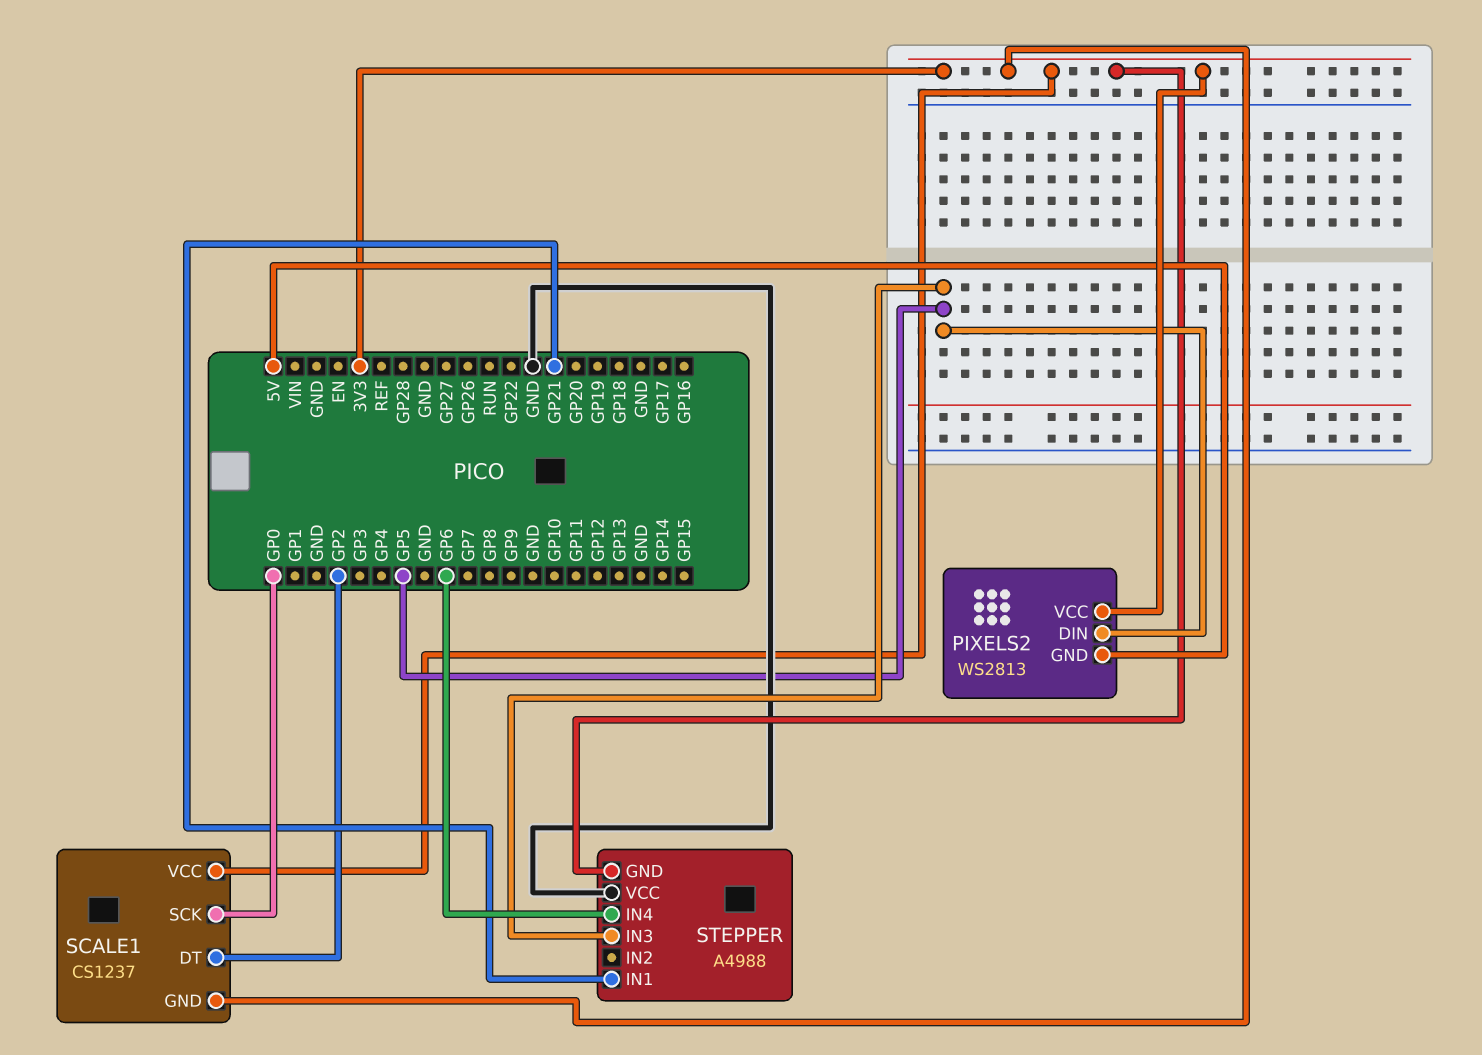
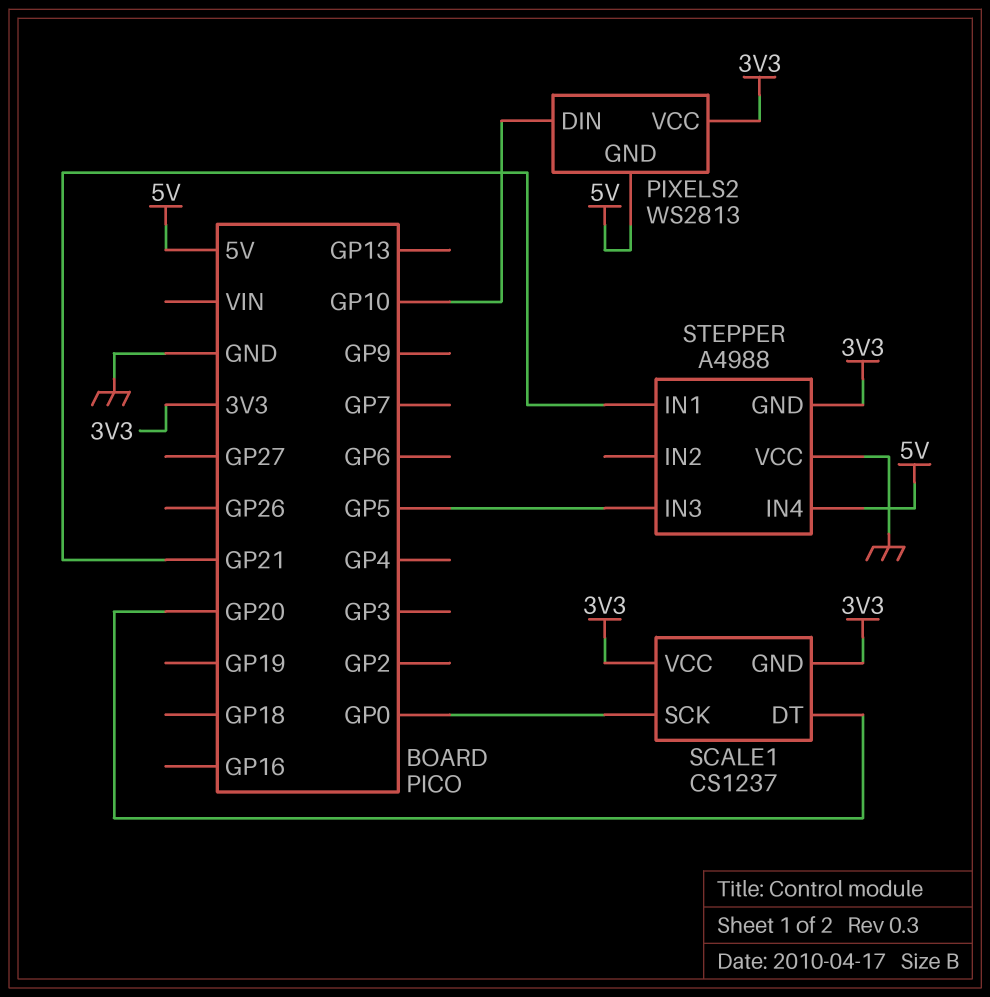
PIXELS2 pin DIN: GP5 -> GP10
SCALE1 pin DT: GP2 -> GP20
STEPPER pin IN4: GP6 -> 5V

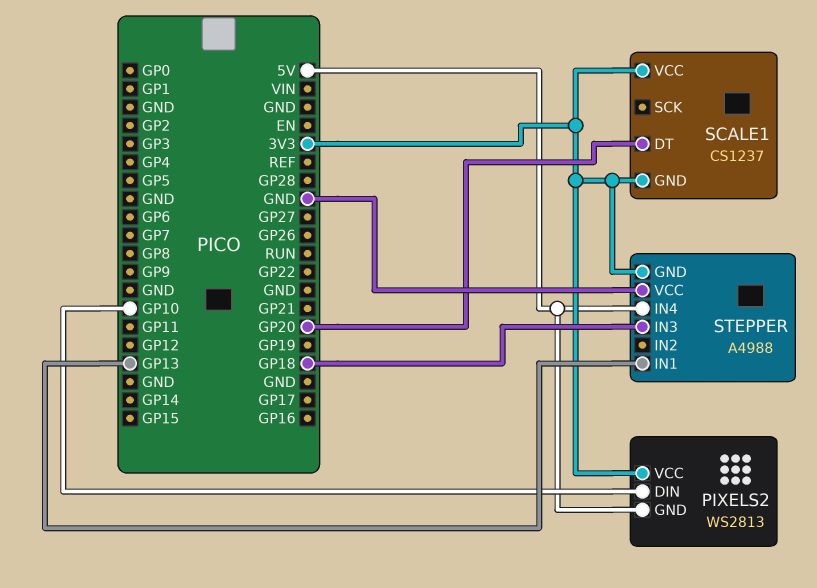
SCALE1 pin SCK: GP0 -> none
STEPPER pin IN1: GP21 -> GP13
STEPPER pin IN3: GP5 -> GP18

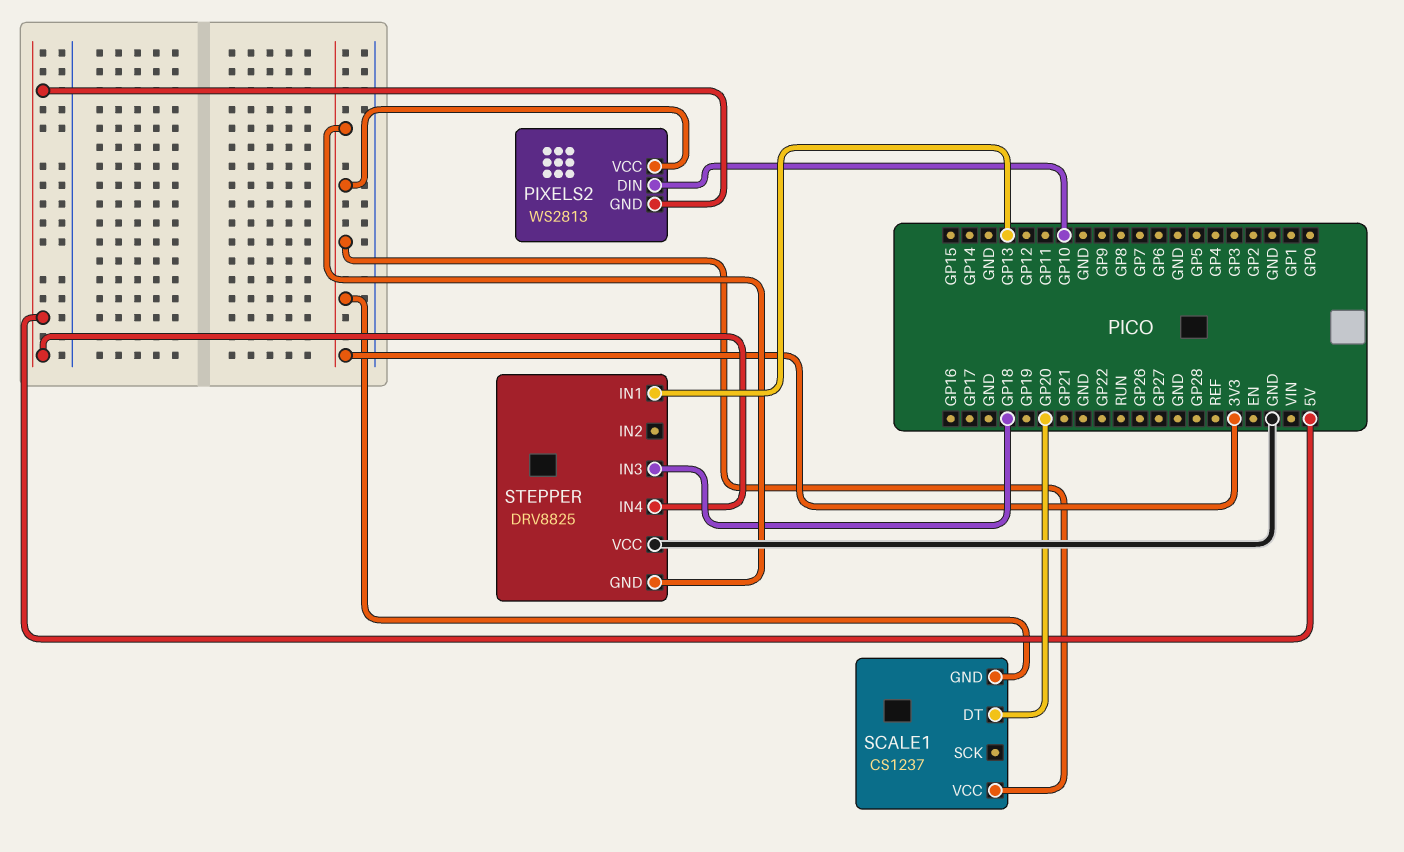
STEPPER: A4988 -> DRV8825

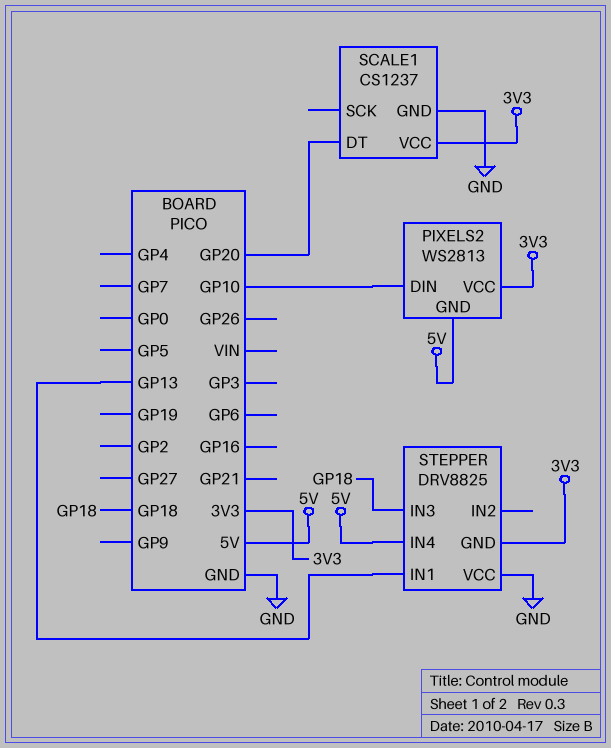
SCALE1 pin GND: 3V3 -> GND

